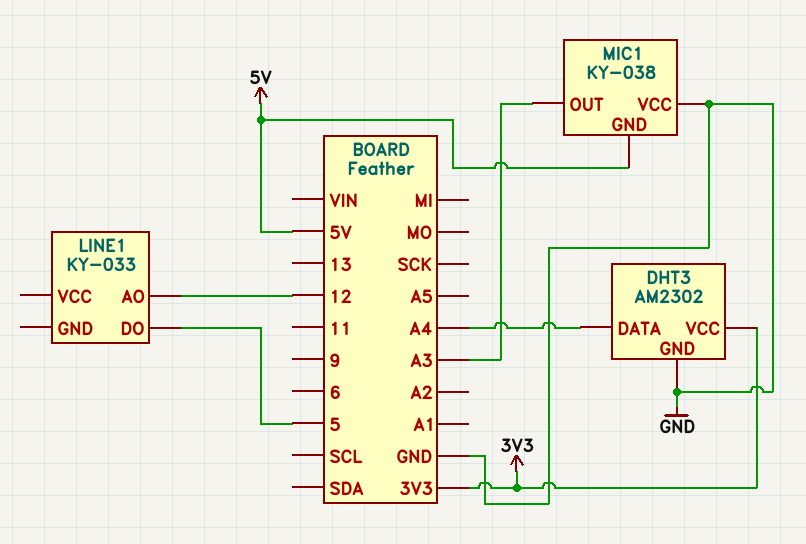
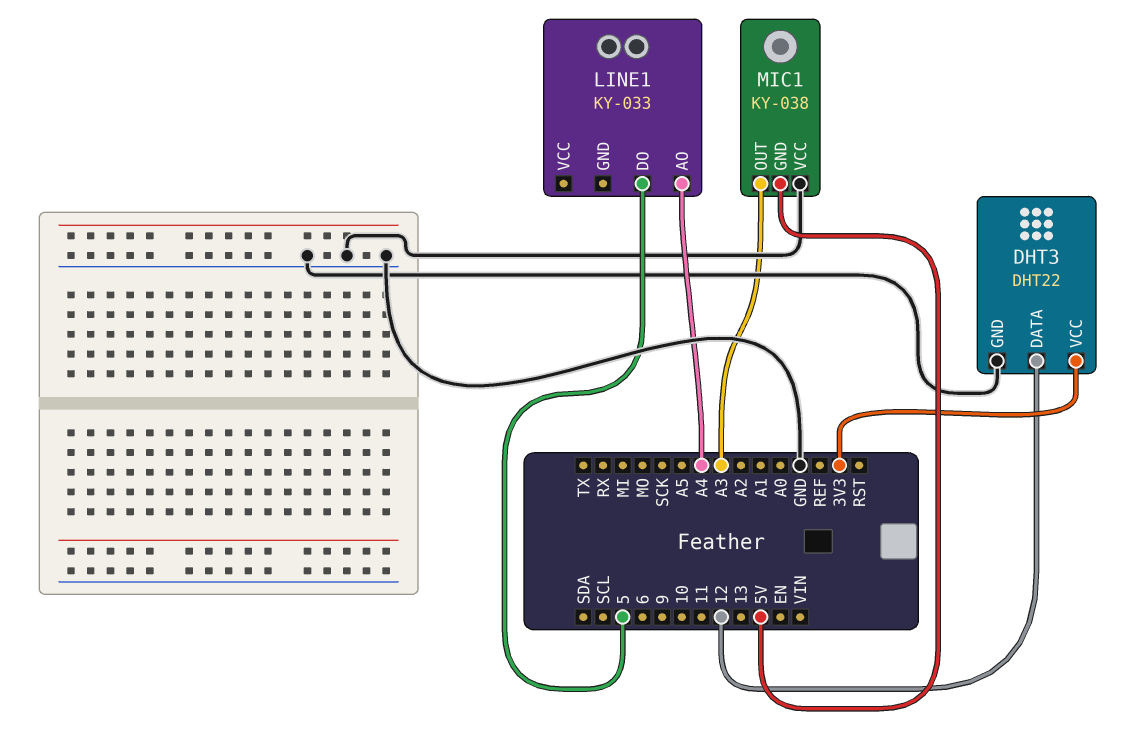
DHT3: AM2302 -> DHT22
DHT3 pin DATA: A4 -> 12
LINE1 pin AO: 12 -> A4

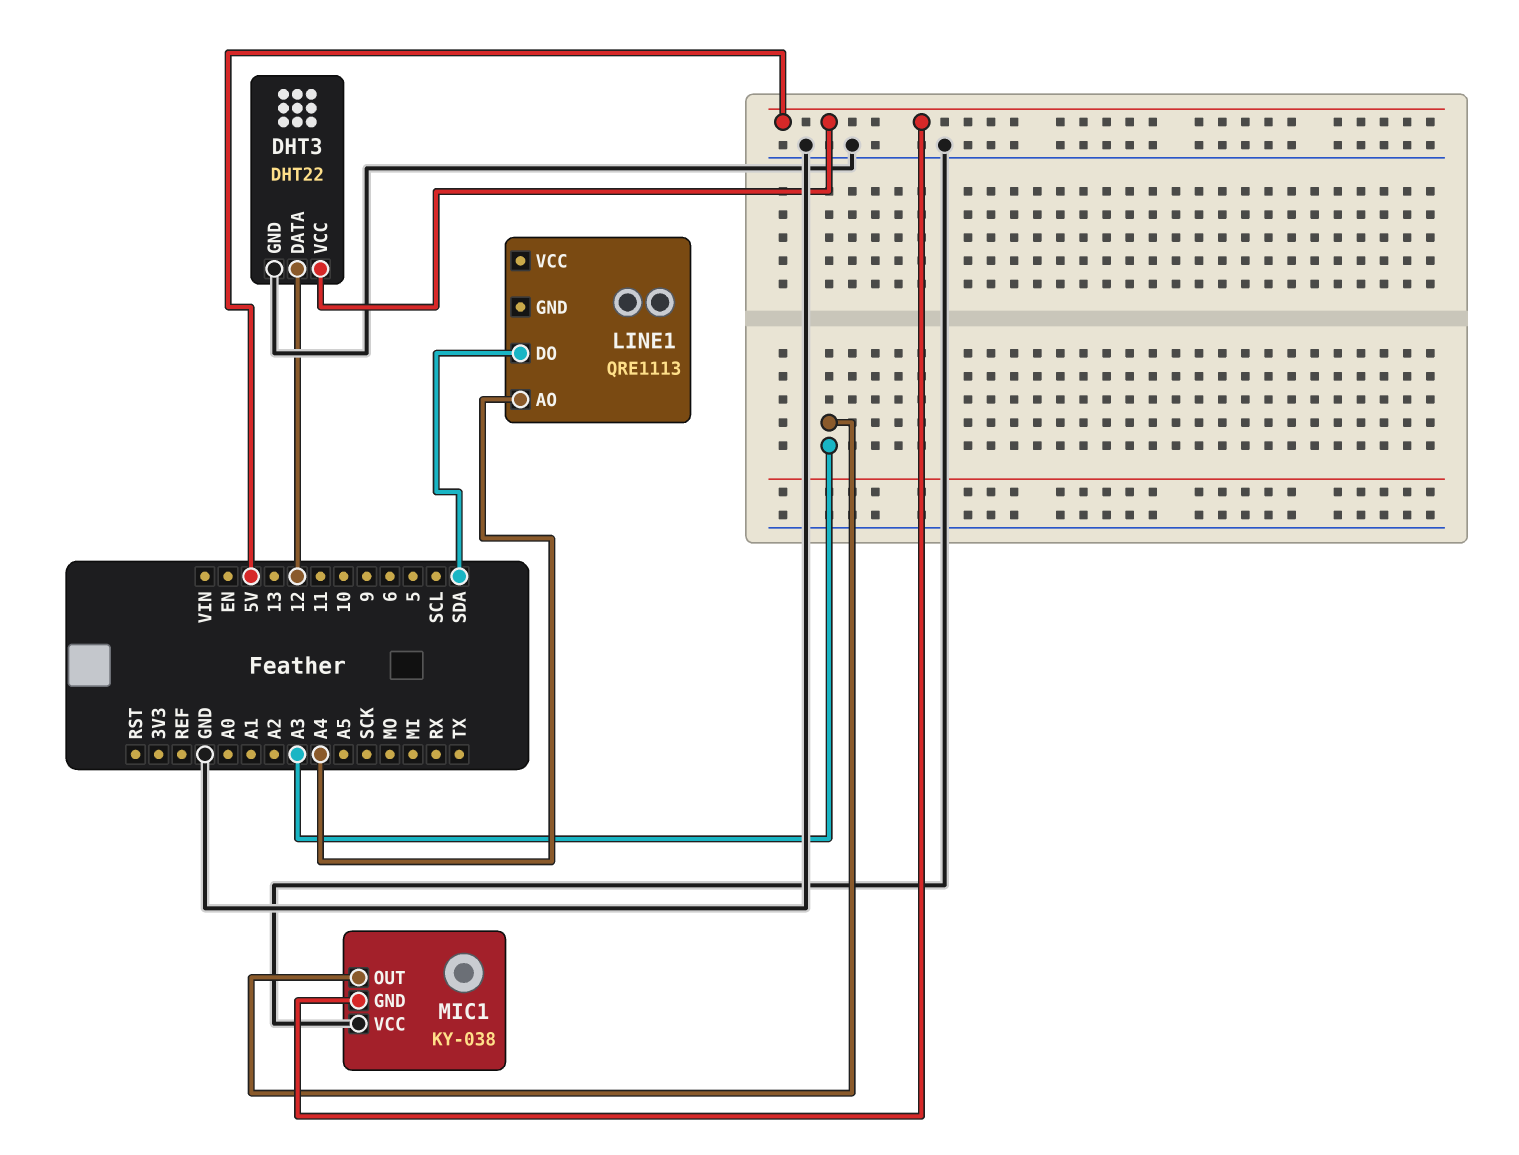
DHT3 pin VCC: 3V3 -> 5V
LINE1: KY-033 -> QRE1113
LINE1 pin DO: 5 -> SDA

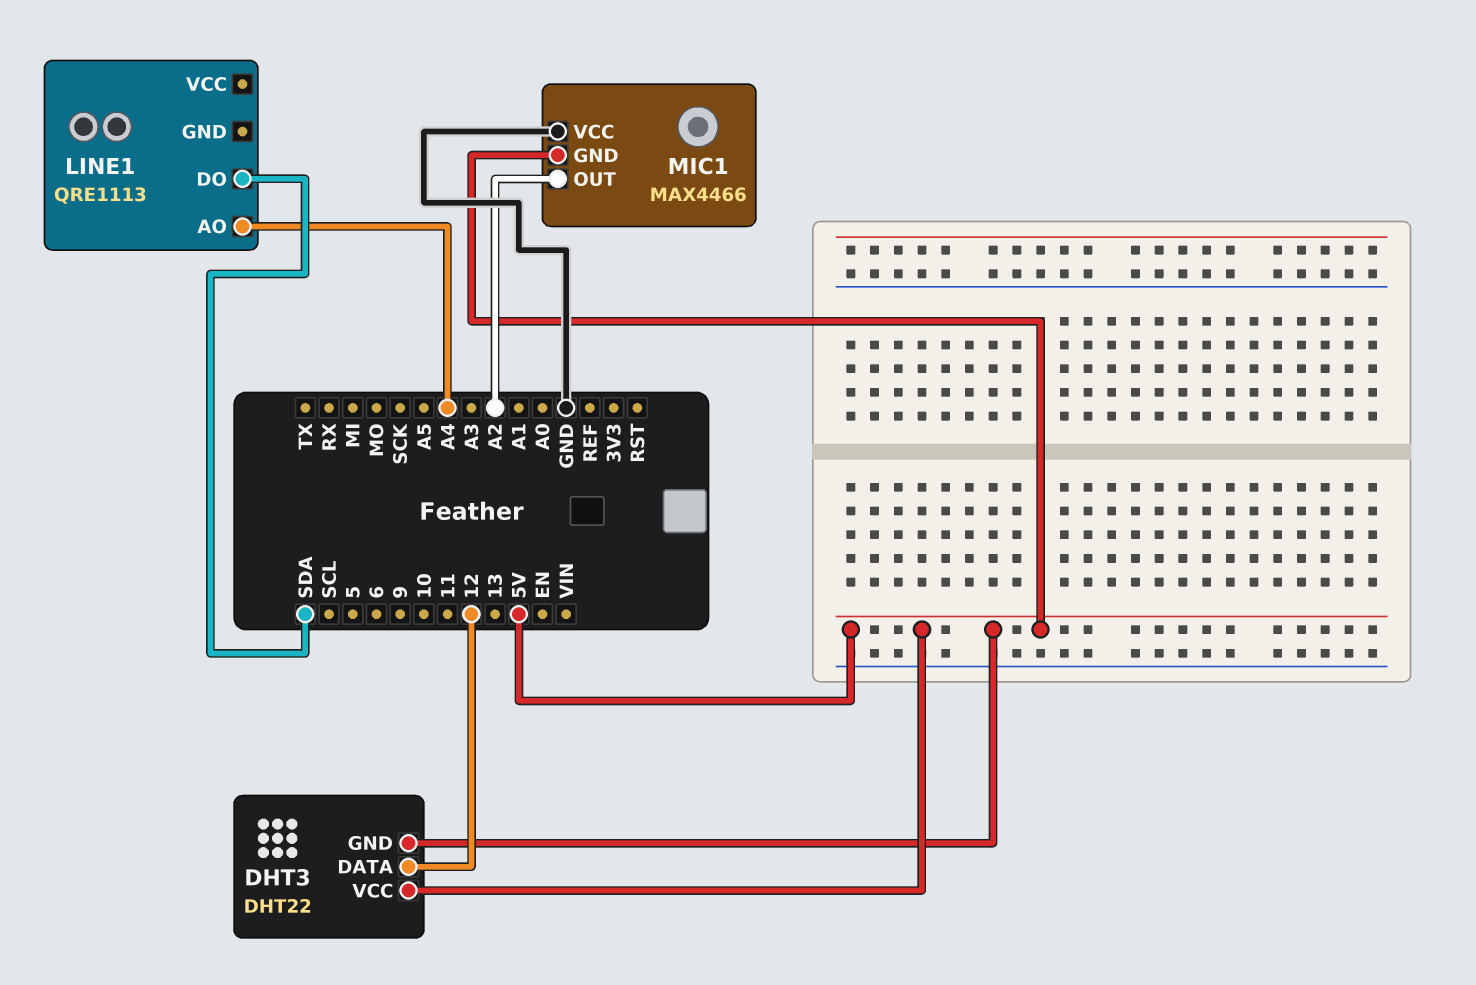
DHT3 pin GND: GND -> 5V
MIC1: KY-038 -> MAX4466
MIC1 pin OUT: A3 -> A2

